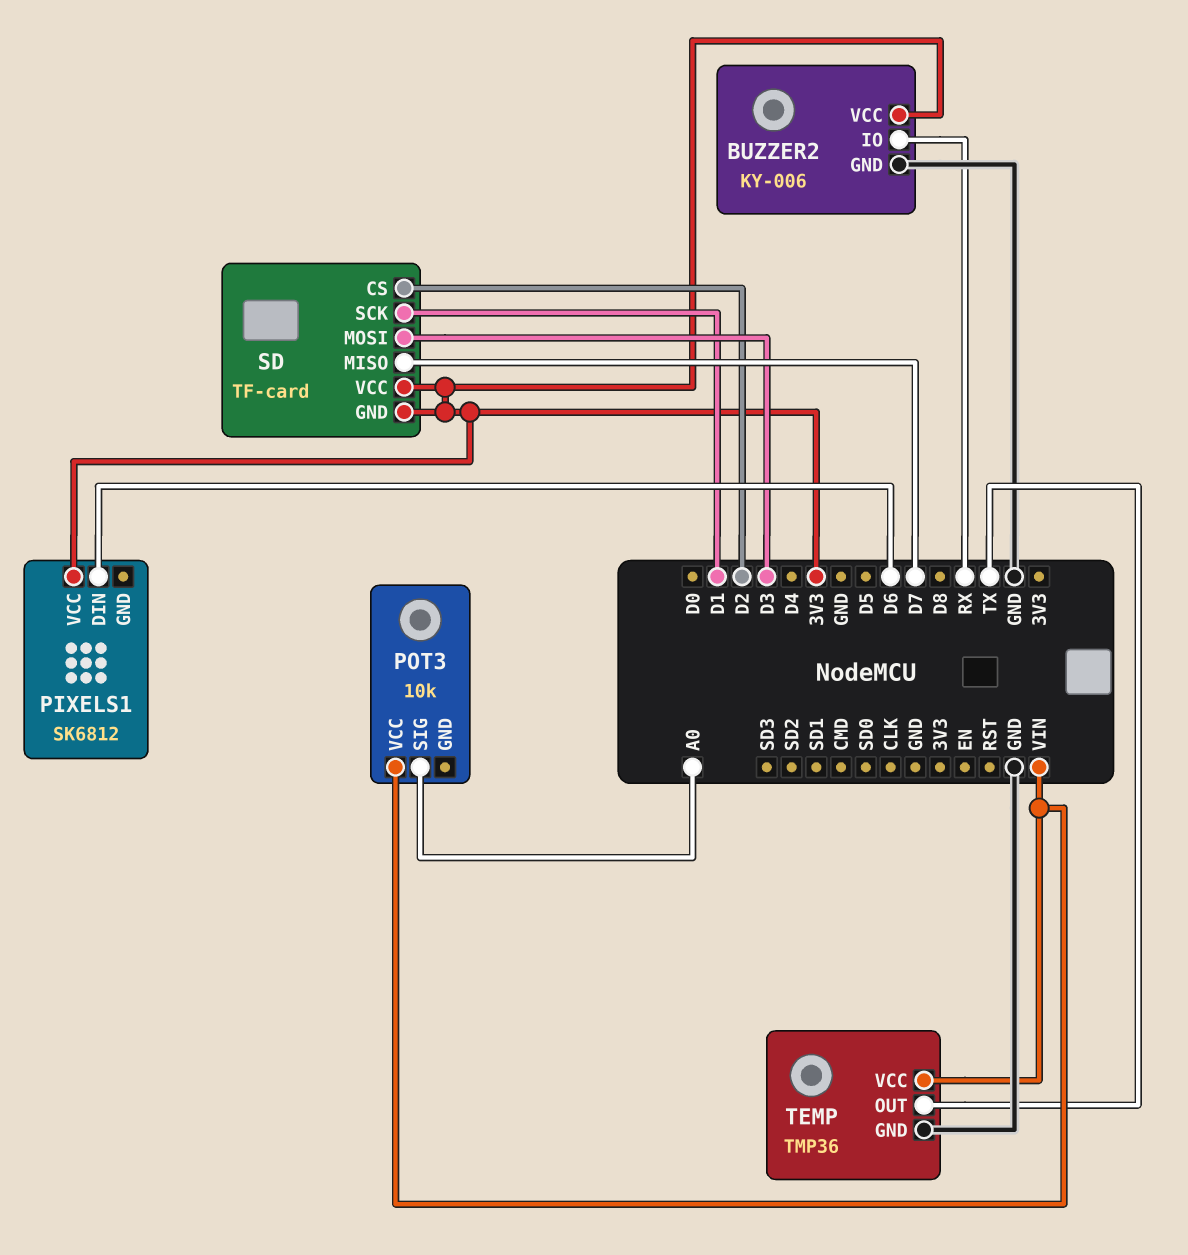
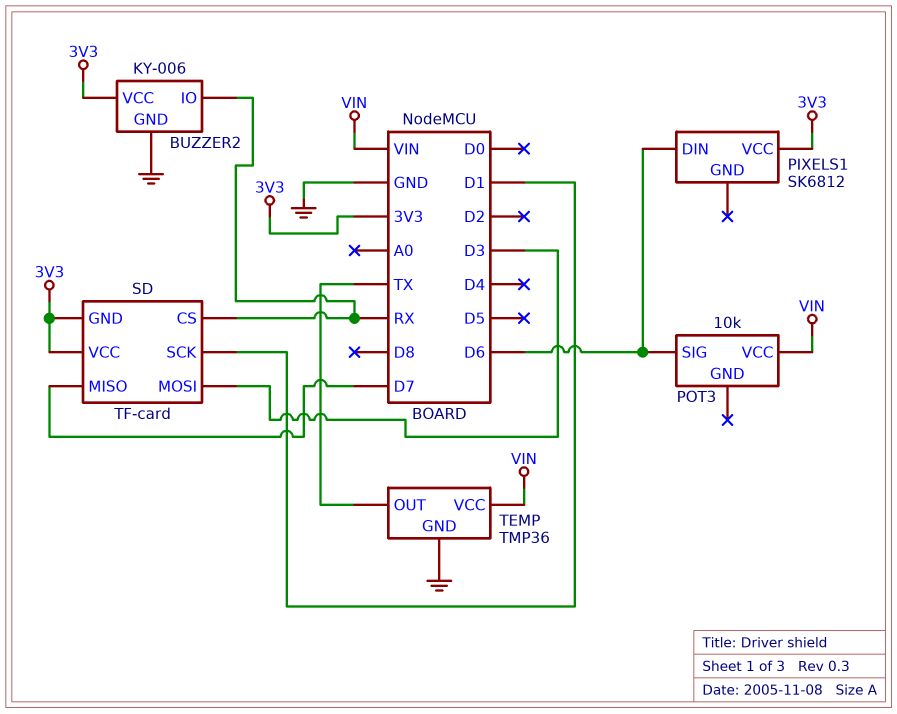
POT3 pin SIG: A0 -> D6
SD pin CS: D2 -> RX

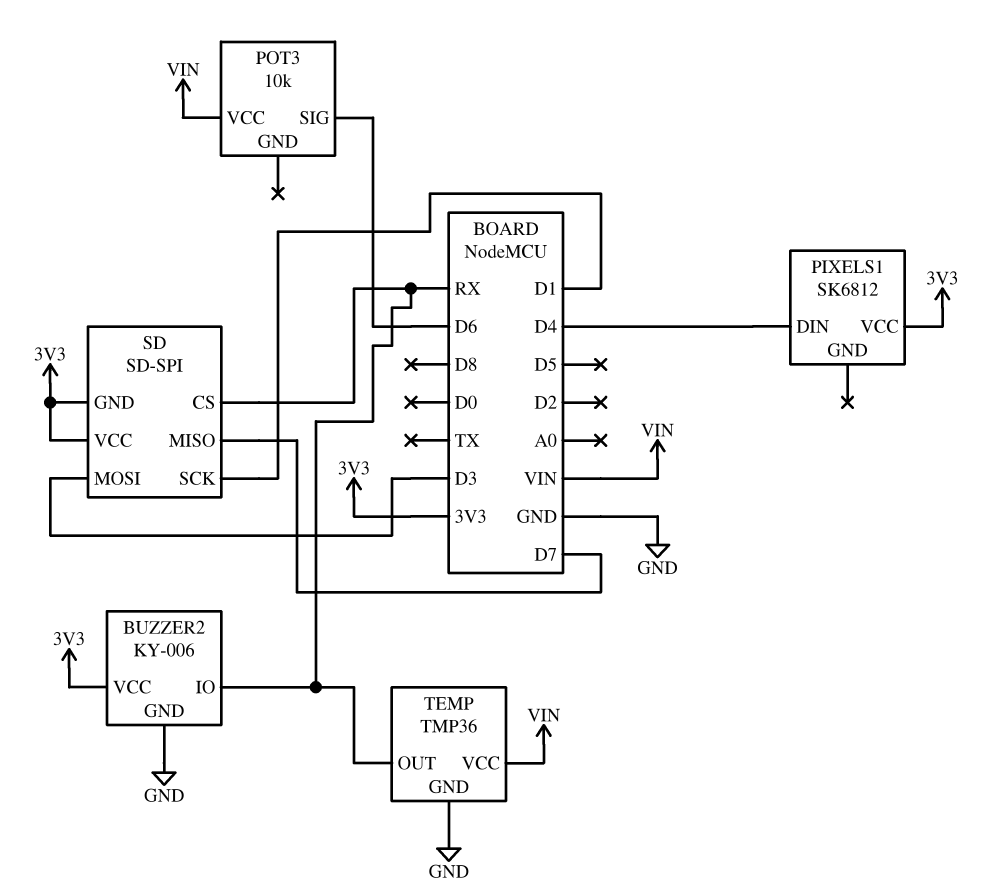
PIXELS1 pin DIN: D6 -> D4
SD: TF-card -> SD-SPI
TEMP pin OUT: TX -> RX

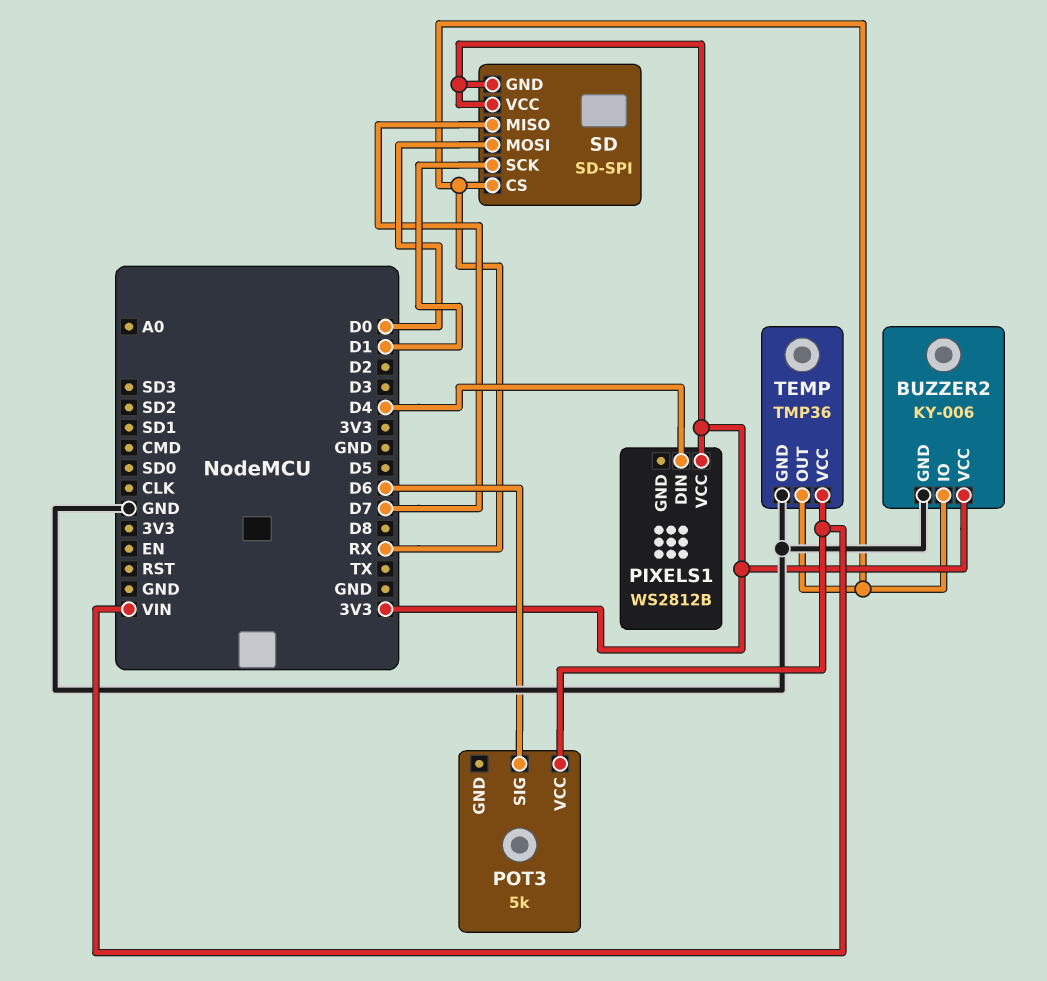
PIXELS1: SK6812 -> WS2812B
POT3: 10k -> 5k
SD pin MOSI: D3 -> D0

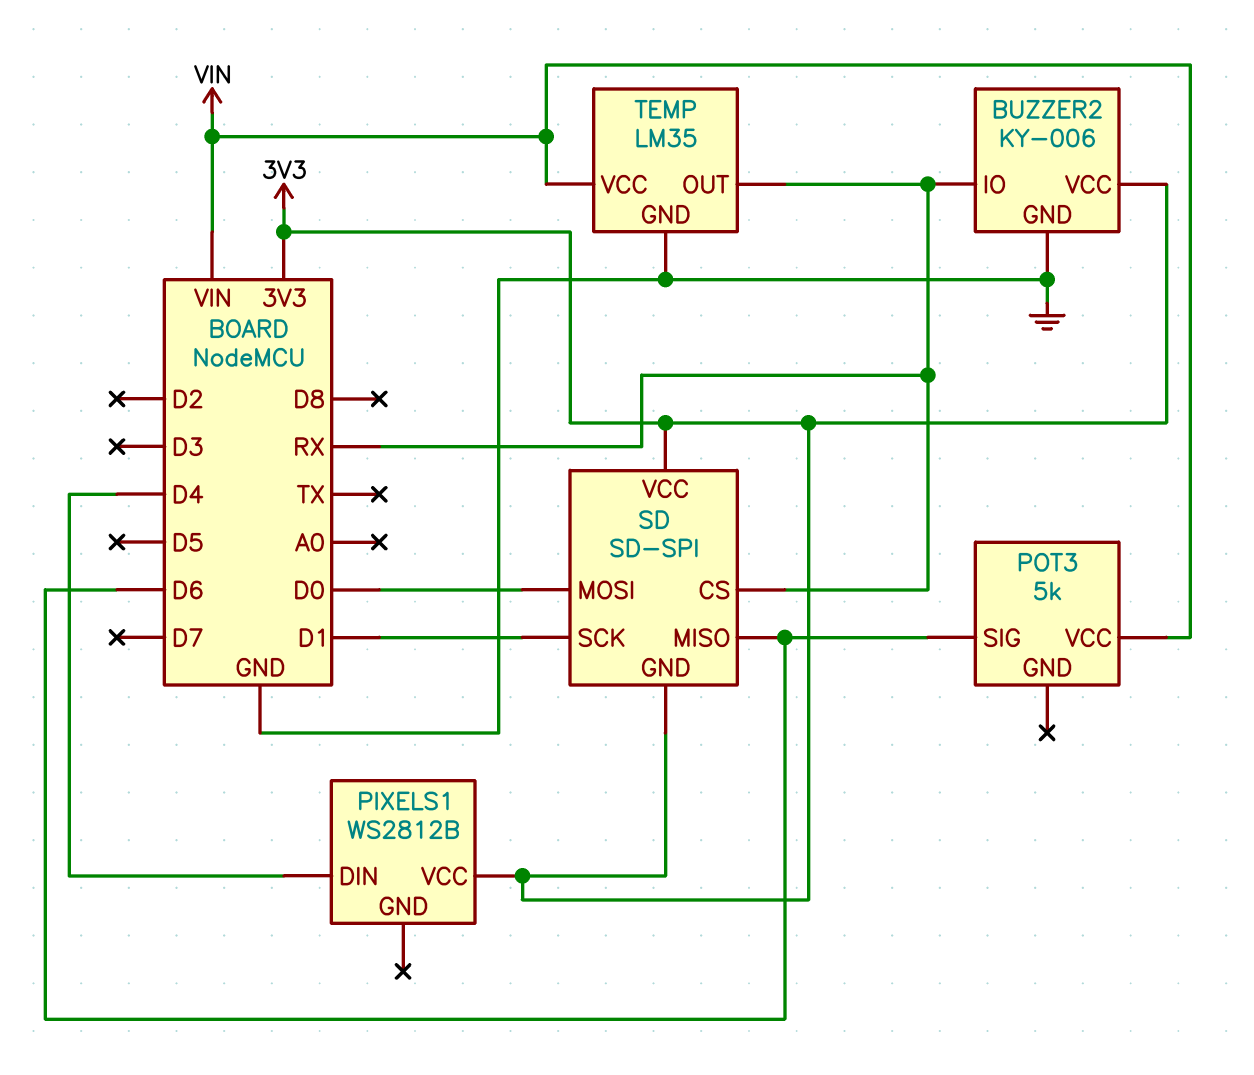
SD pin MISO: D7 -> D6
TEMP: TMP36 -> LM35

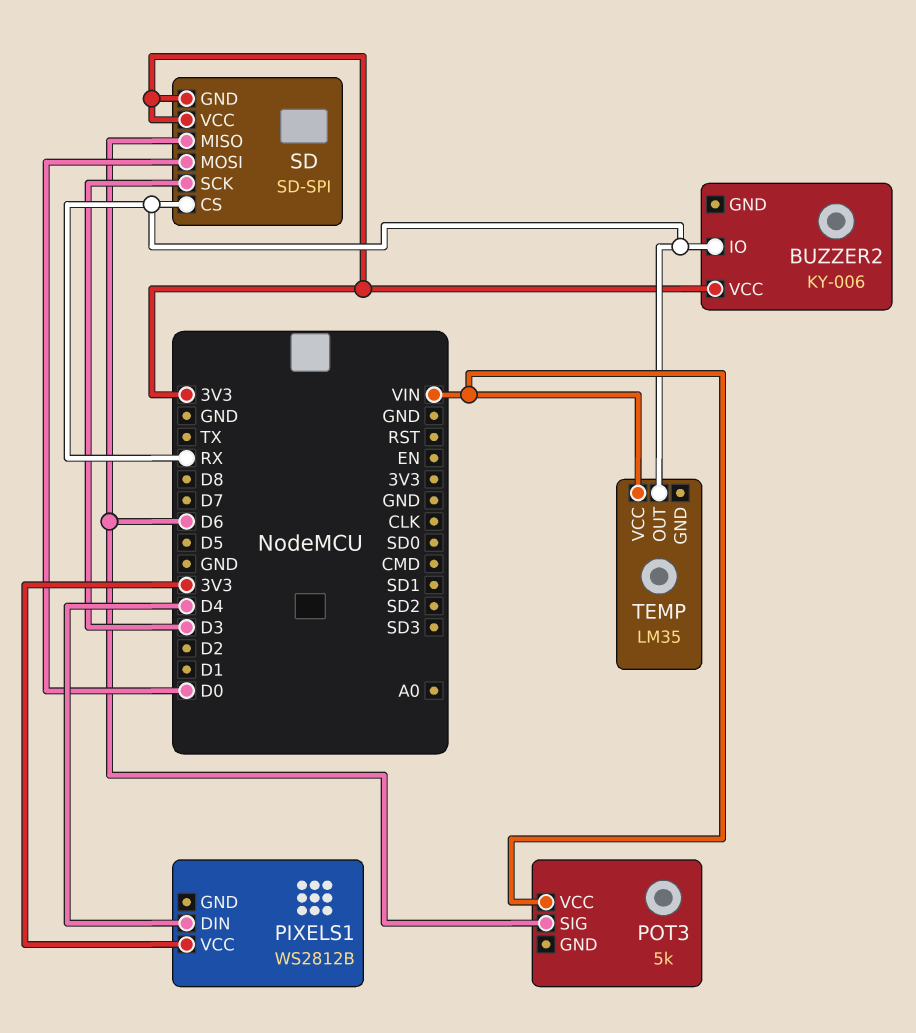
BUZZER2 pin GND: GND -> none
SD pin SCK: D1 -> D3
TEMP pin GND: GND -> none

